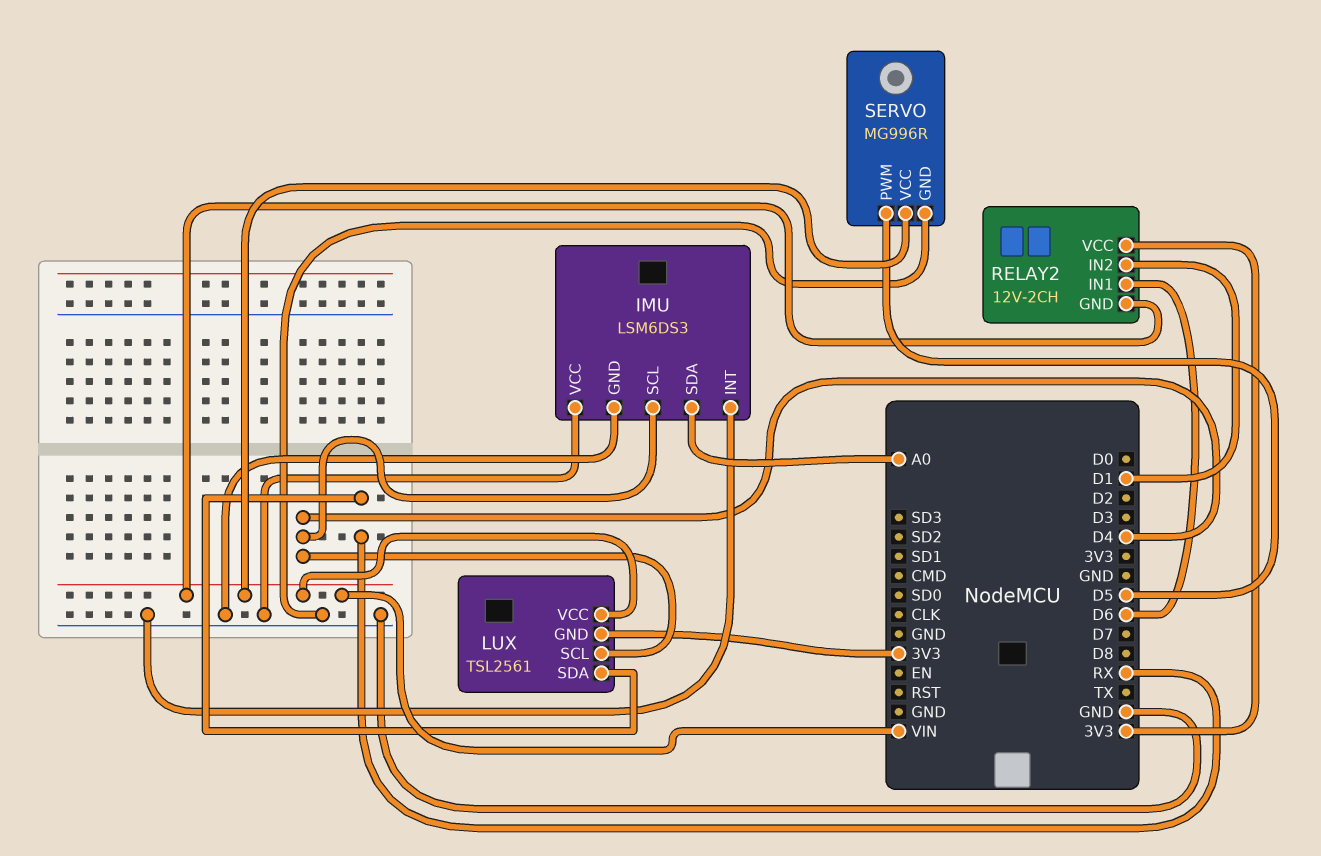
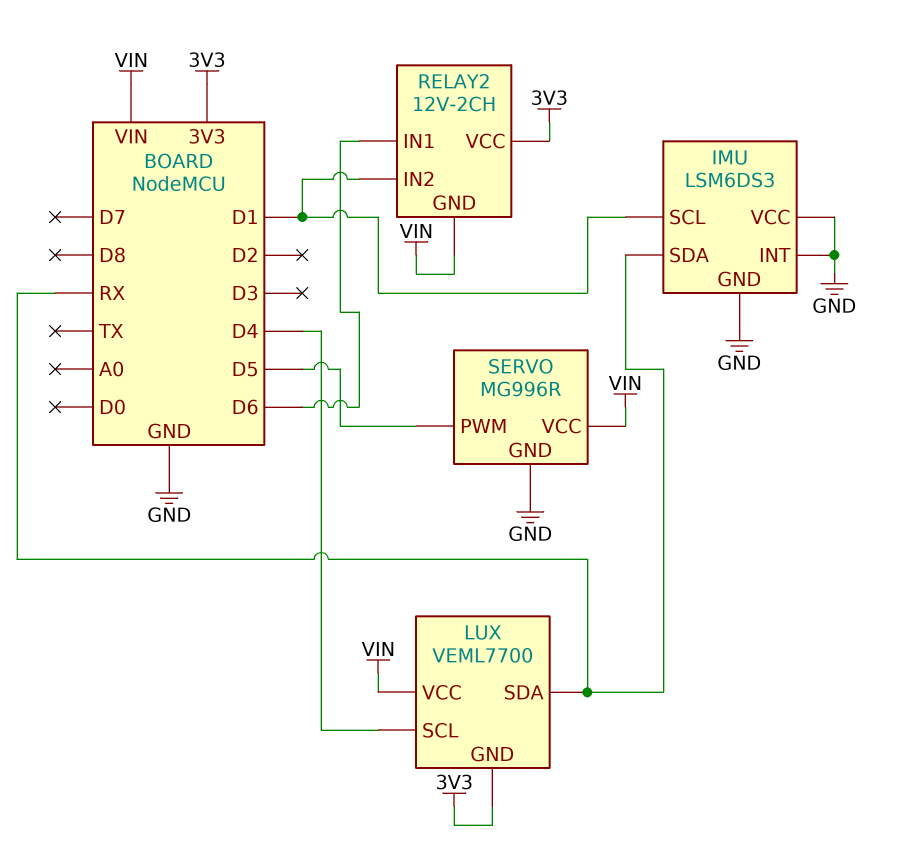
IMU pin SCL: D4 -> D1
IMU pin SDA: A0 -> RX
LUX: TSL2561 -> VEML7700

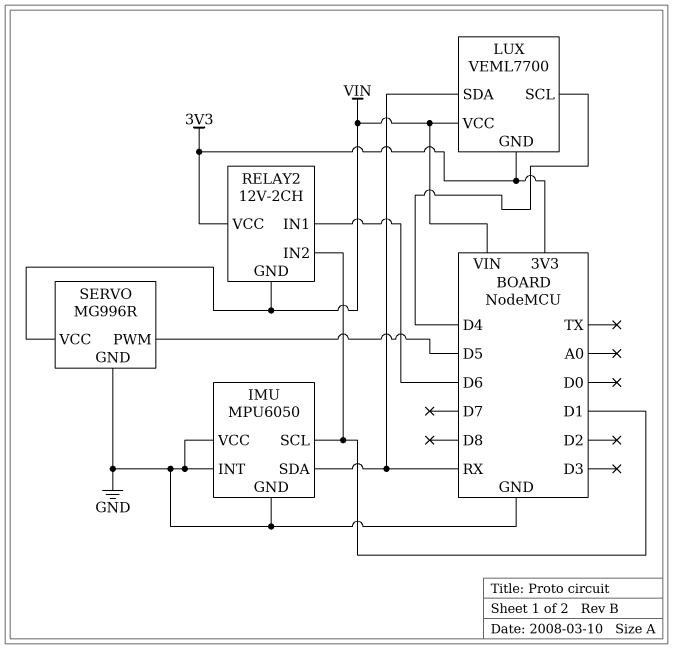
IMU: LSM6DS3 -> MPU6050

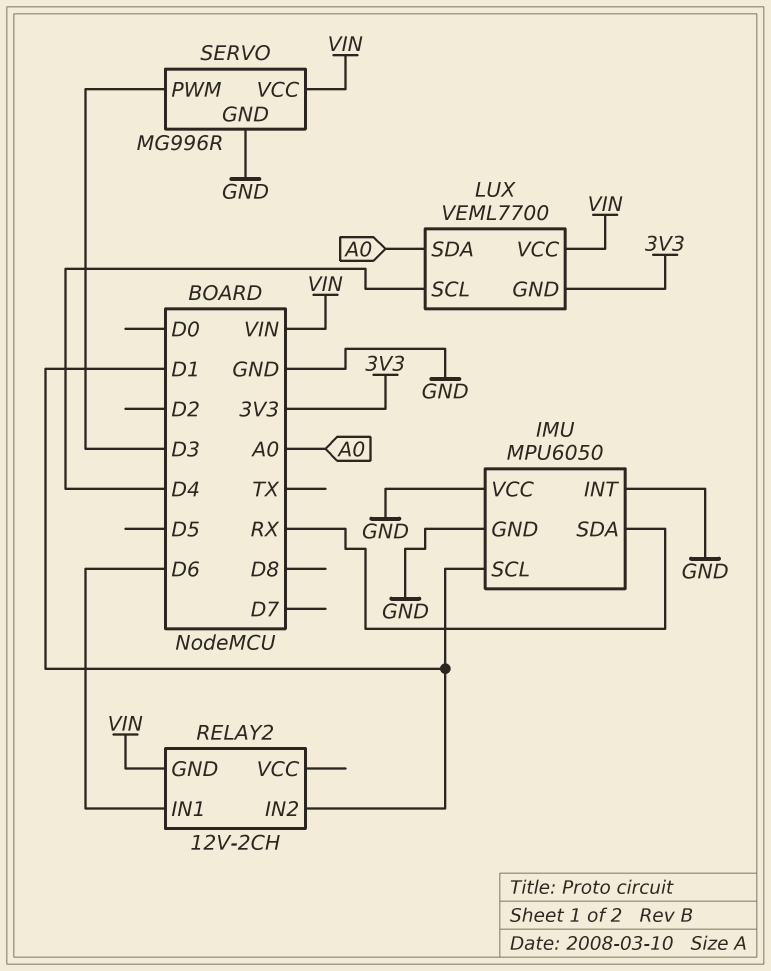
LUX pin SDA: RX -> A0
RELAY2 pin VCC: 3V3 -> none
SERVO pin PWM: D5 -> D3

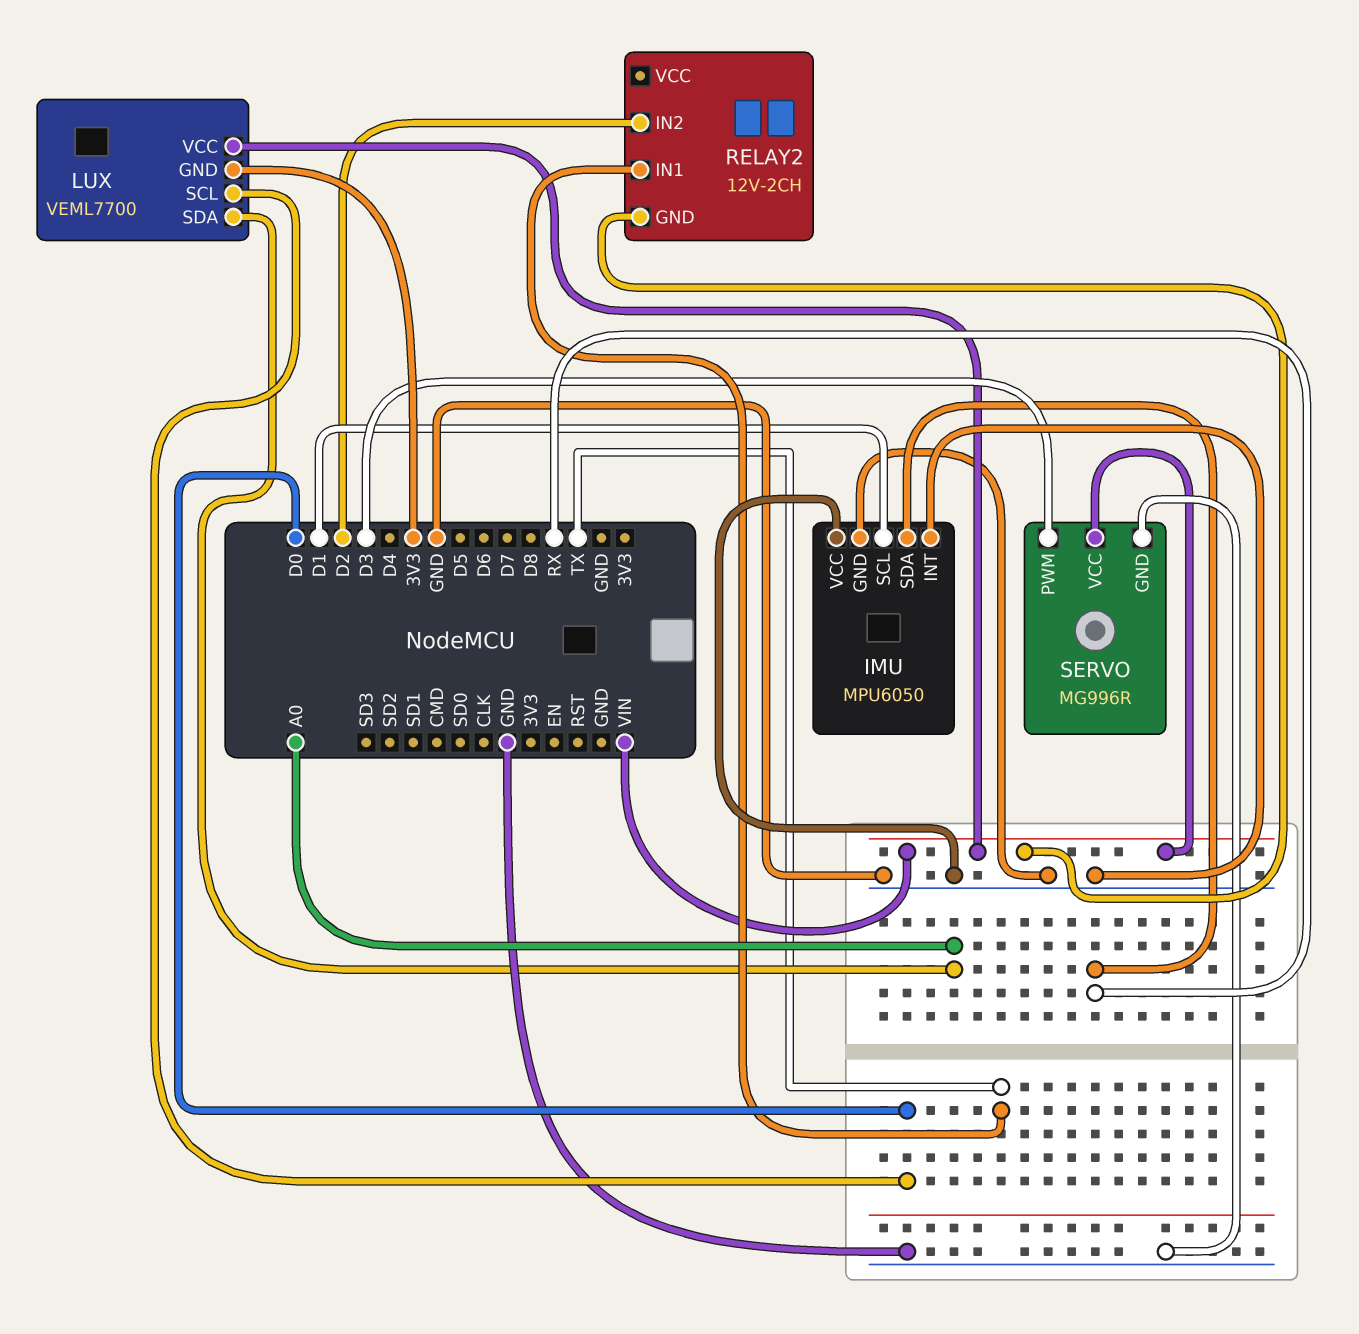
LUX pin SCL: D4 -> D0
RELAY2 pin IN1: D6 -> TX
RELAY2 pin IN2: D1 -> D2

